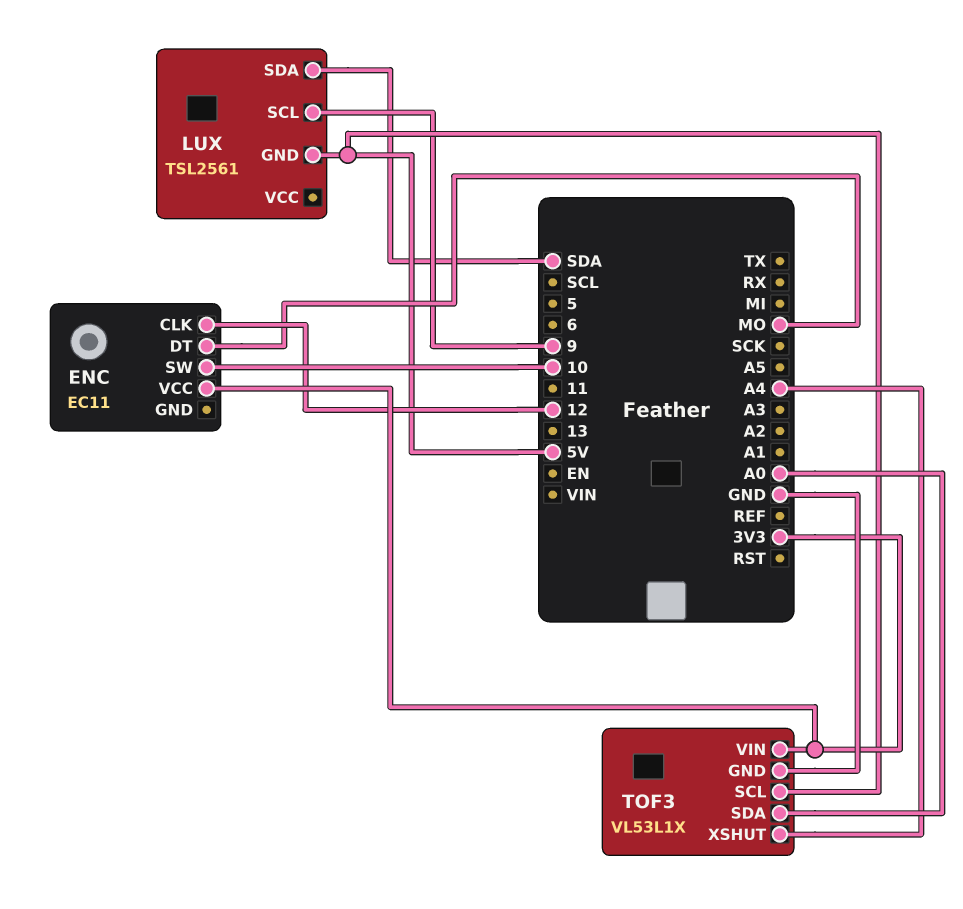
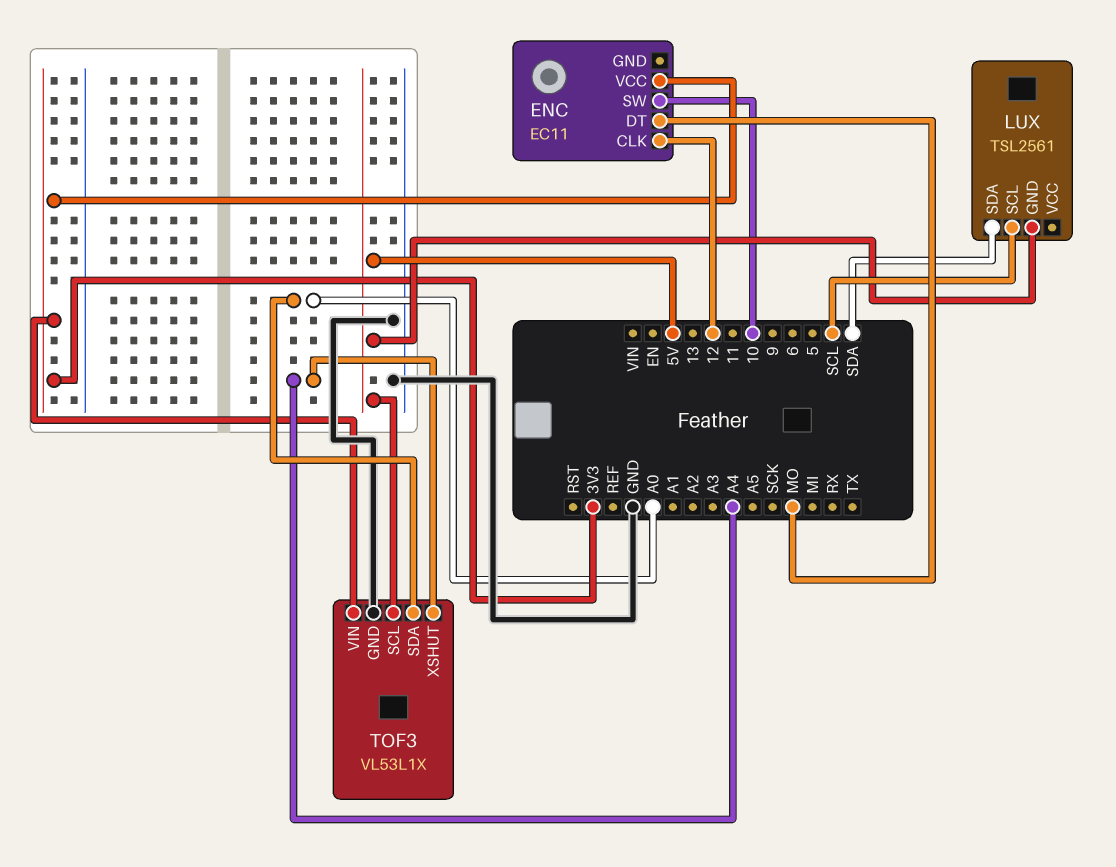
LUX pin SCL: 9 -> SCL

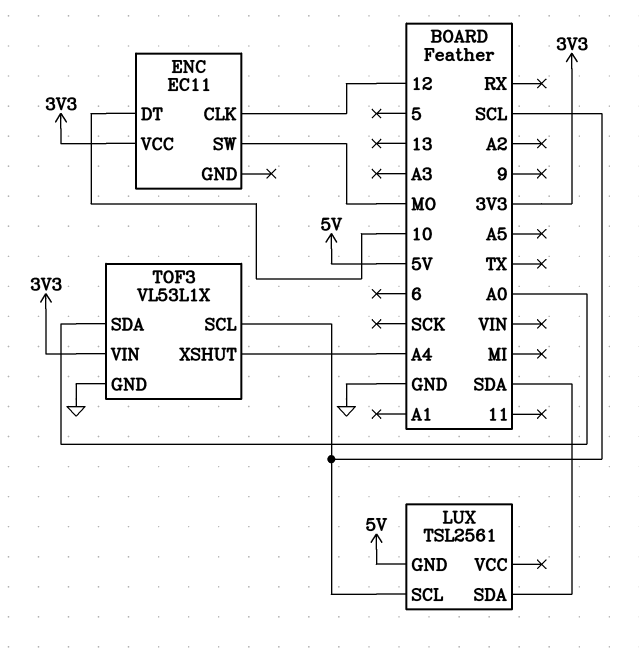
ENC pin DT: MO -> 10
ENC pin SW: 10 -> MO
TOF3 pin SCL: 5V -> SCL

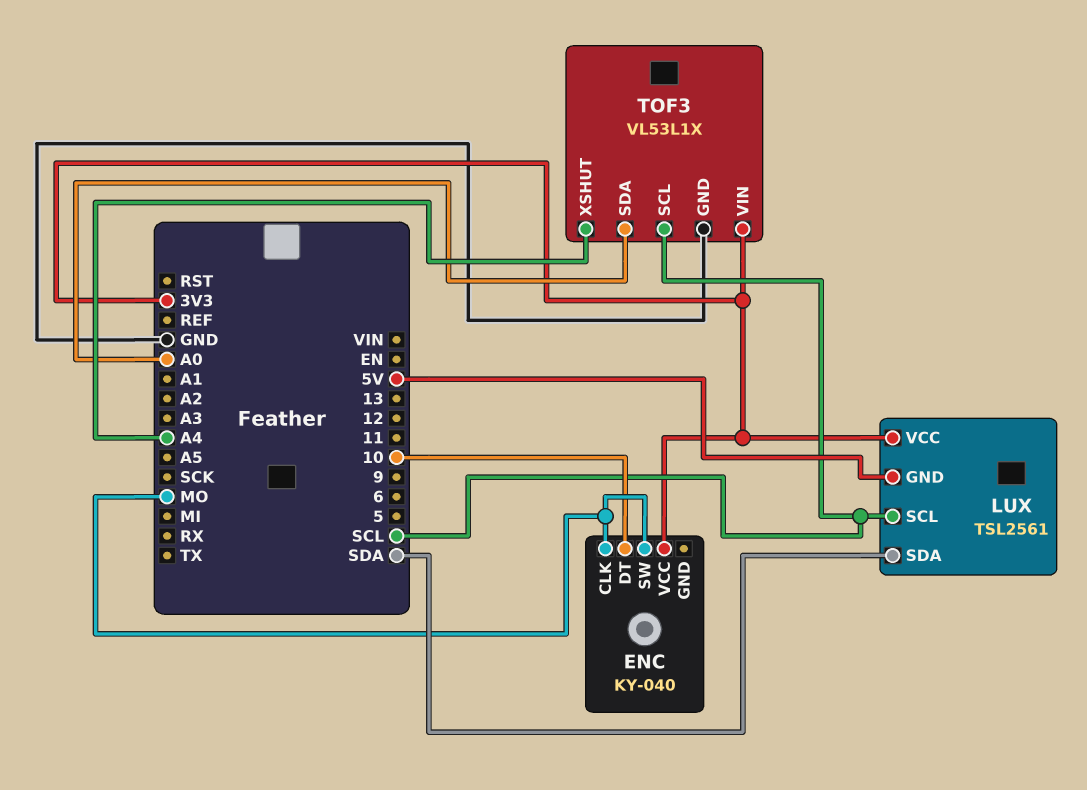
ENC: EC11 -> KY-040
ENC pin CLK: 12 -> MO
LUX pin VCC: none -> 3V3

